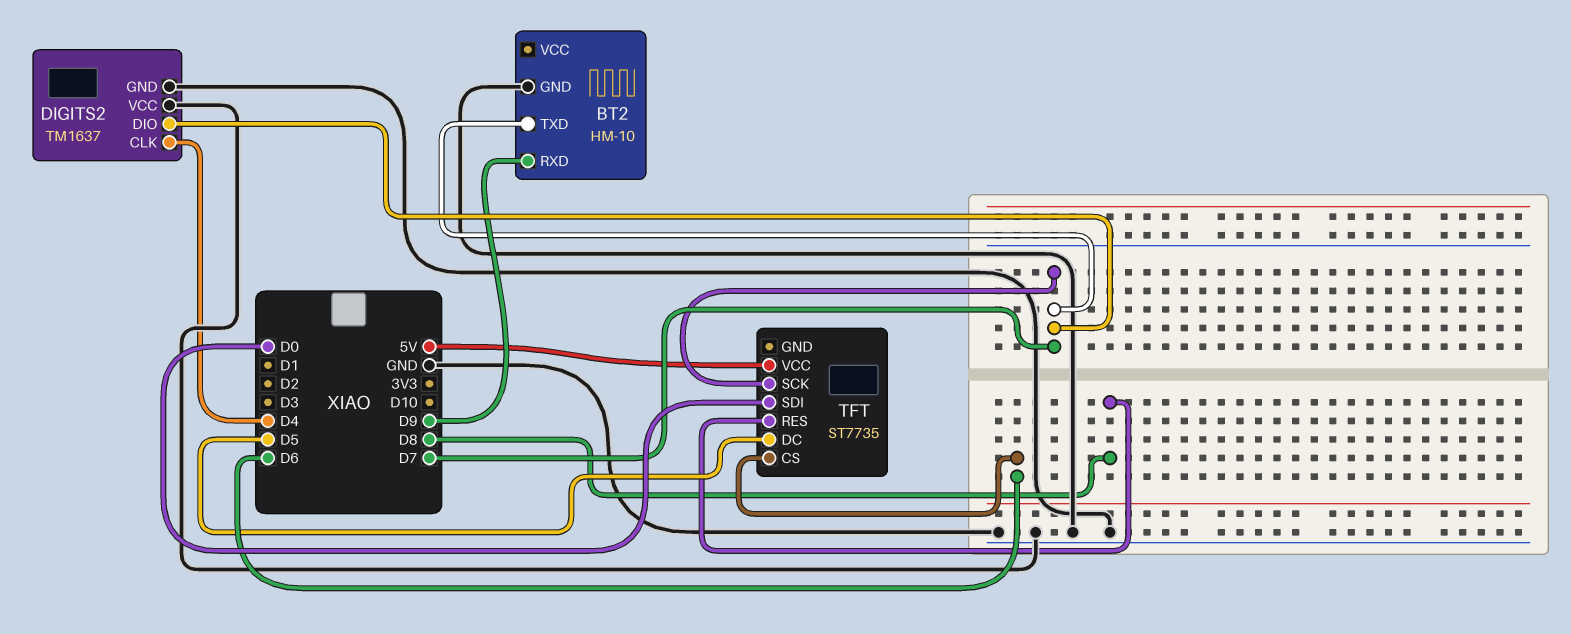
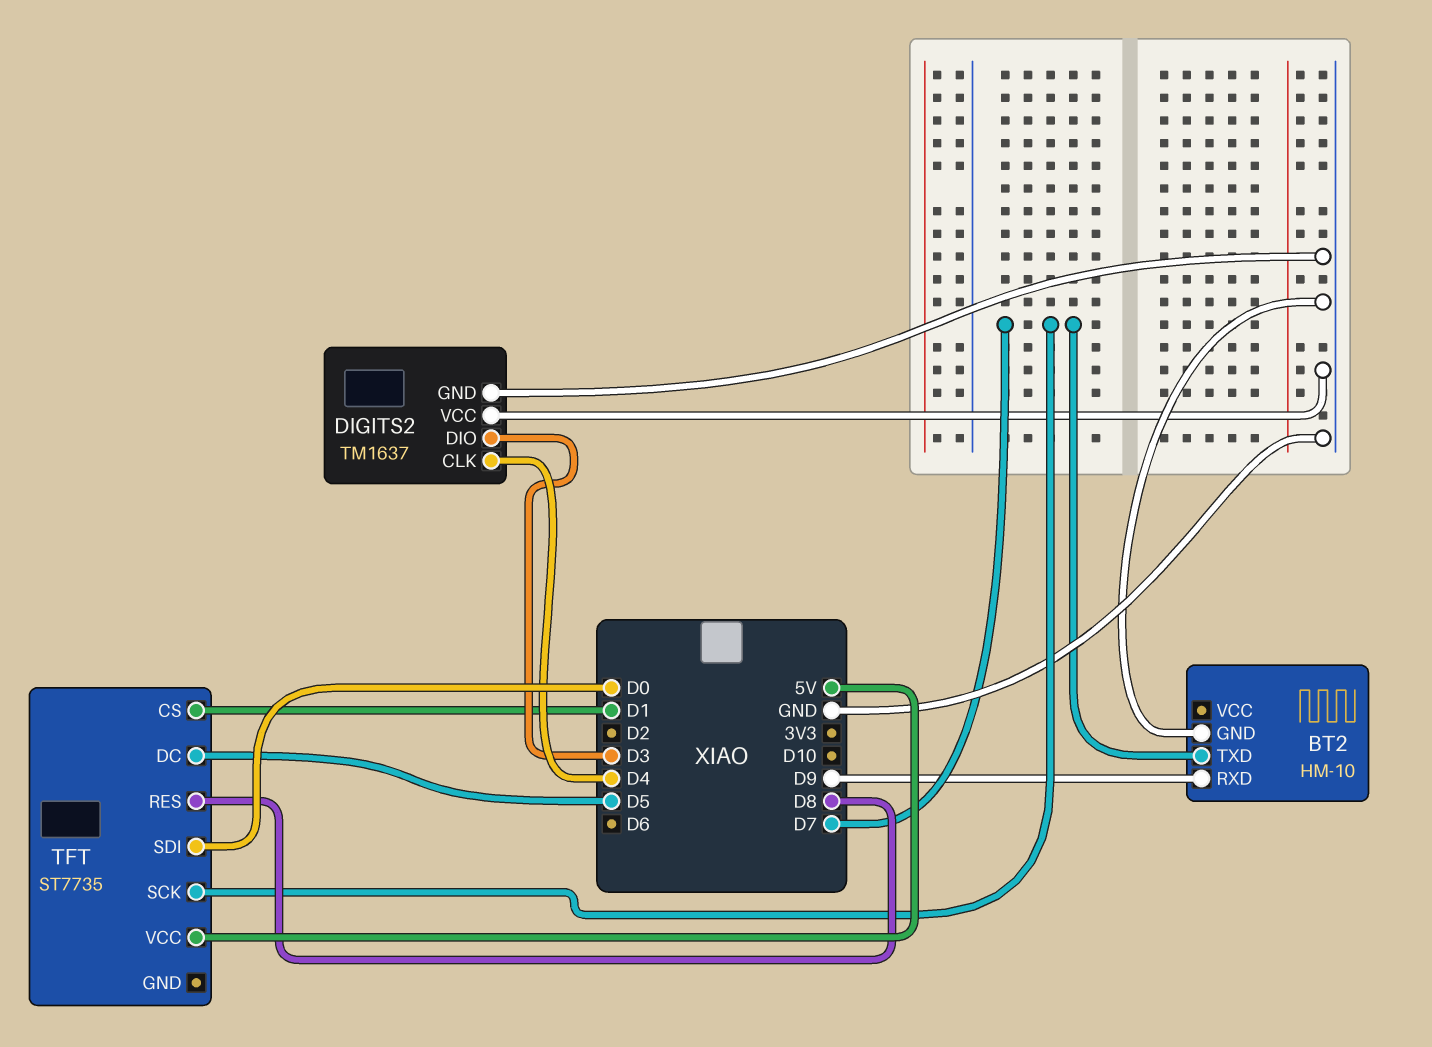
DIGITS2 pin DIO: D7 -> D3
TFT pin CS: D6 -> D1

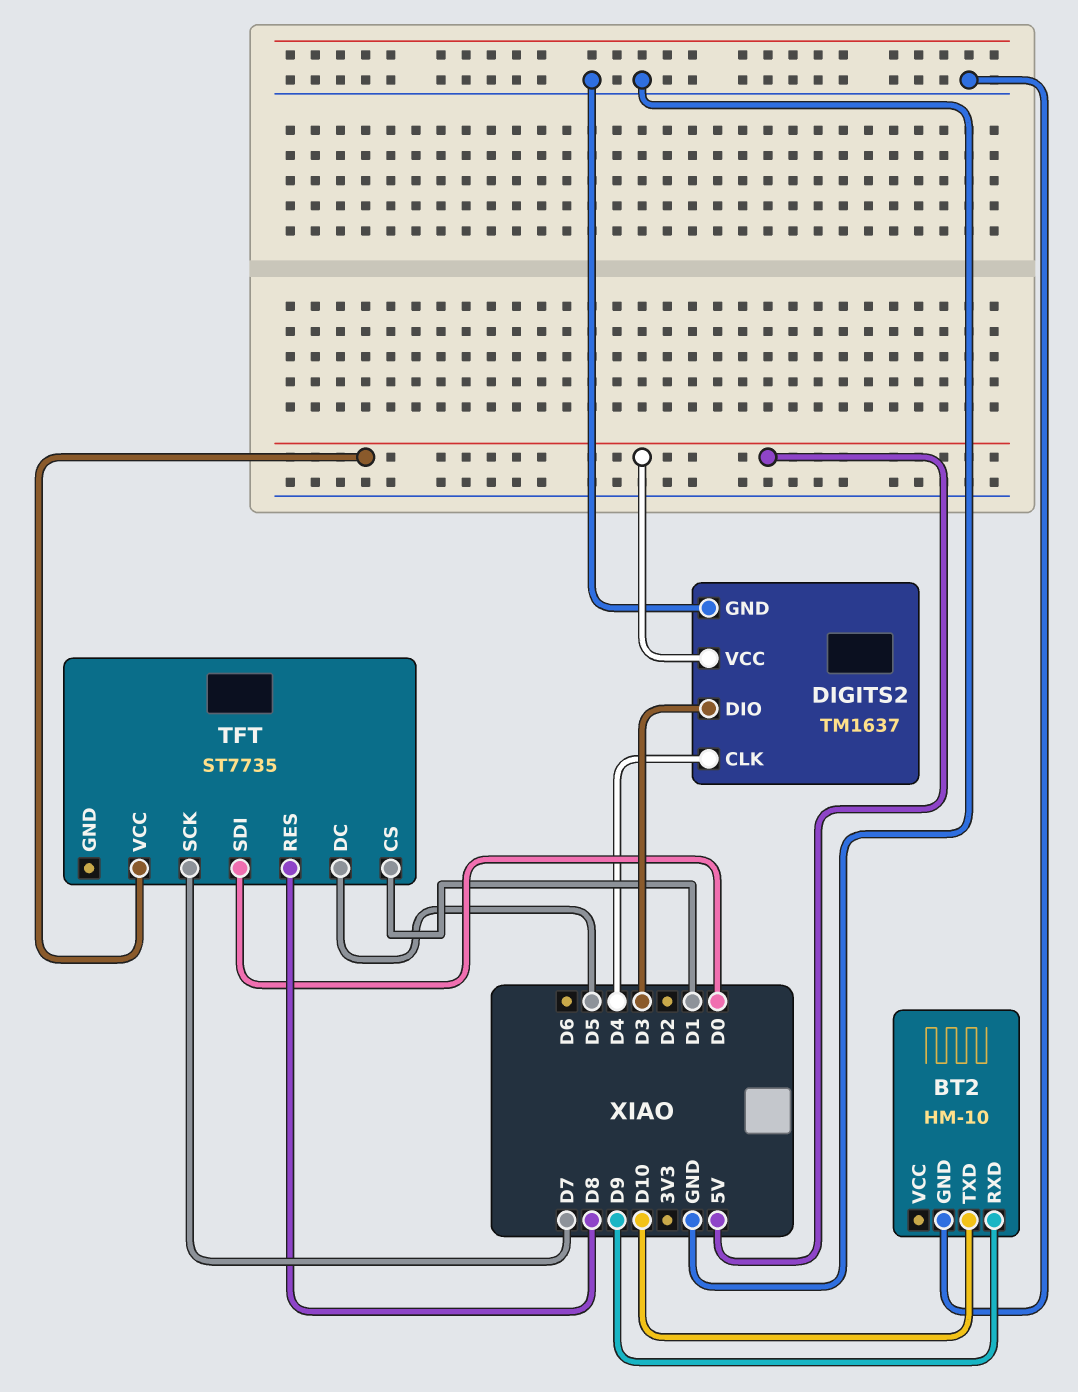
BT2 pin TXD: D7 -> D10
DIGITS2 pin VCC: GND -> 5V

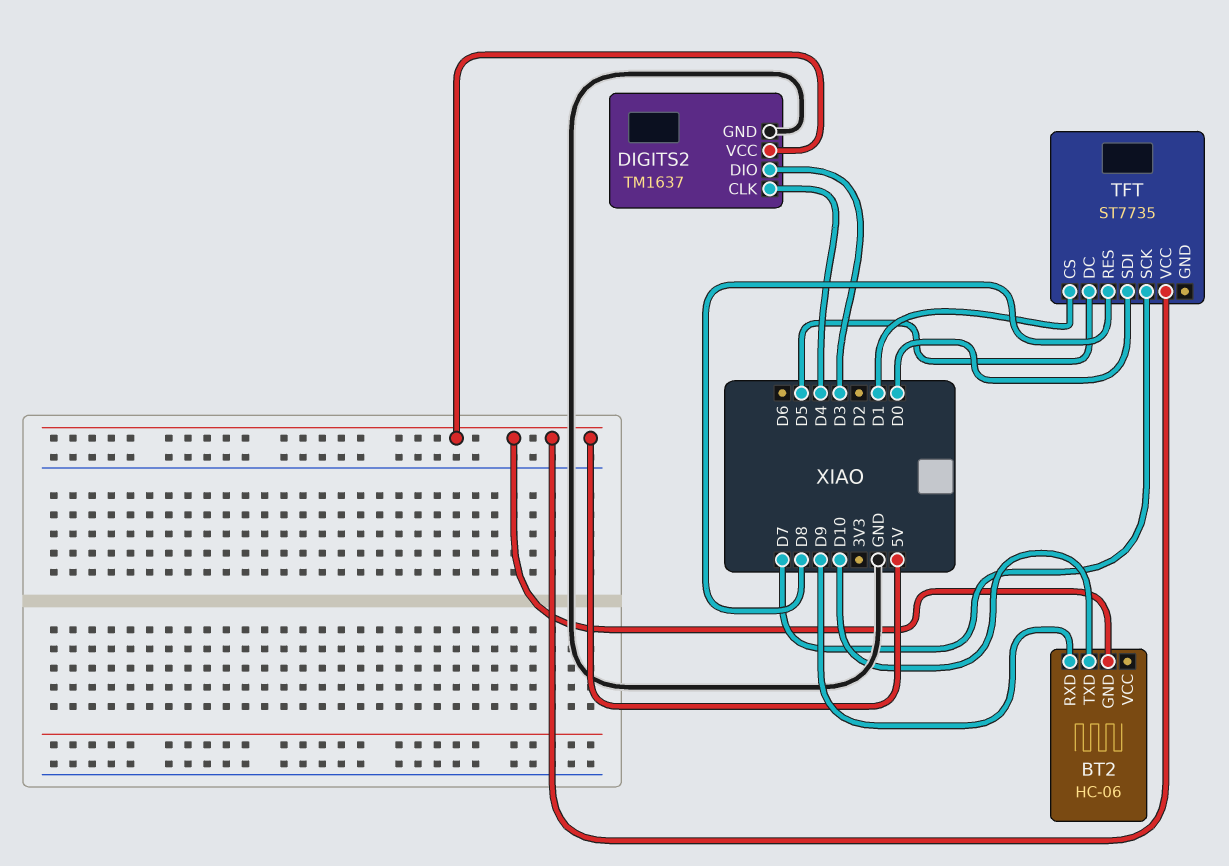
BT2: HM-10 -> HC-06
BT2 pin GND: GND -> 5V

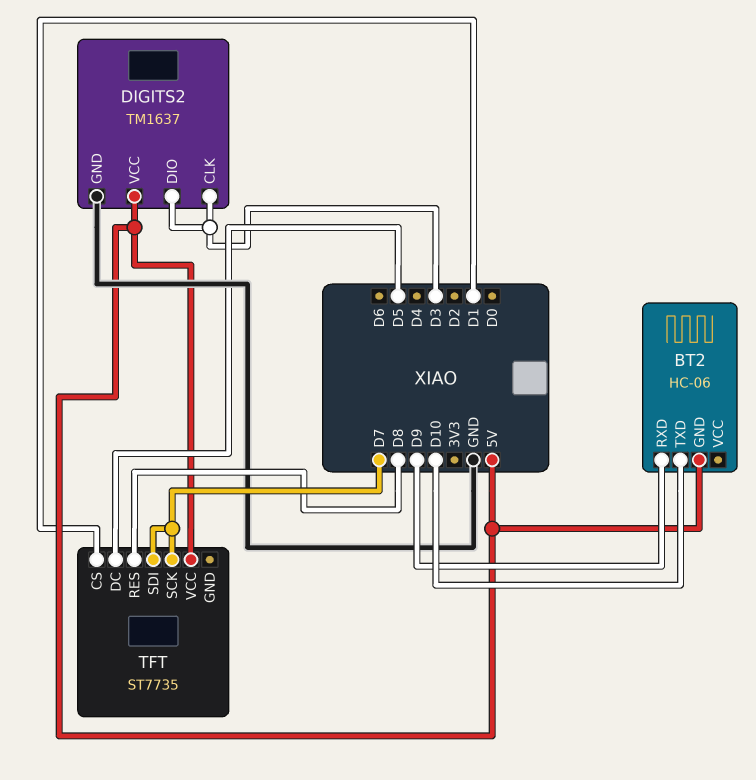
DIGITS2 pin CLK: D4 -> D3
TFT pin SDI: D0 -> D7

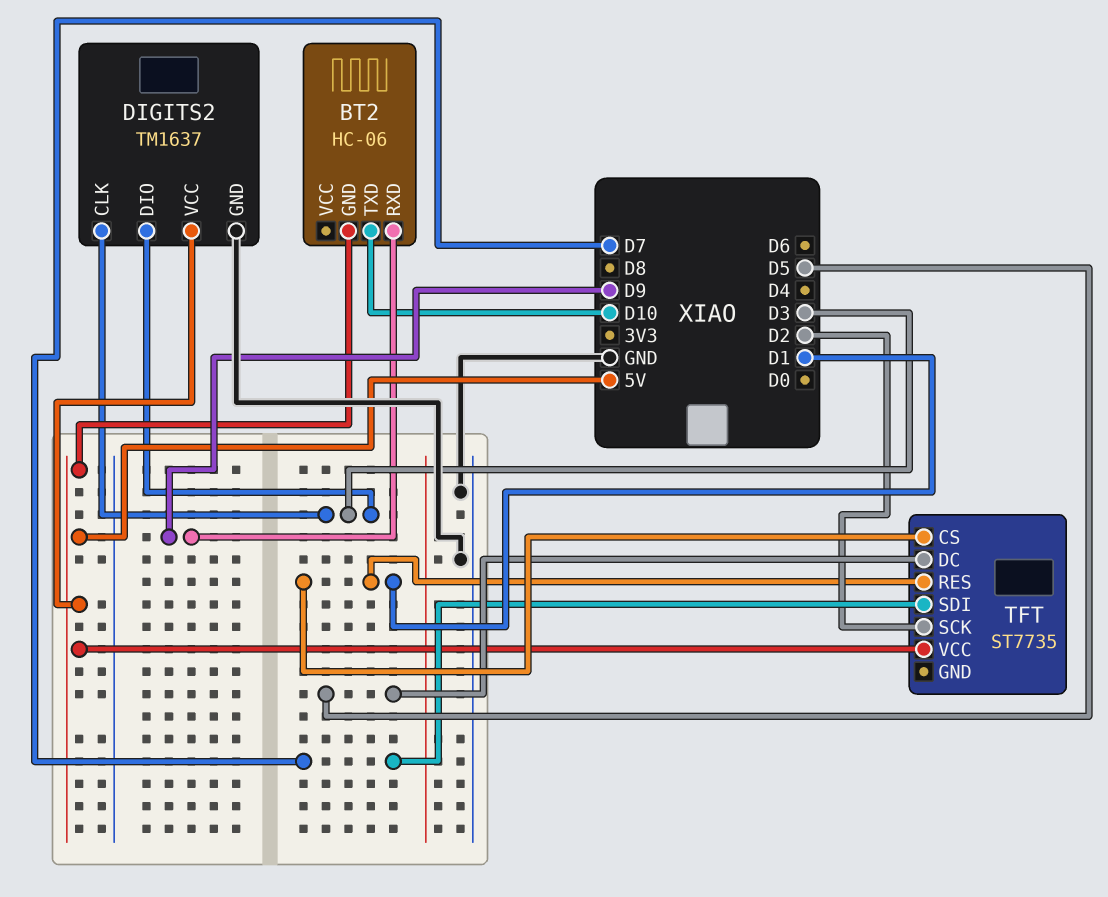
TFT pin RES: D8 -> D1
TFT pin SCK: D7 -> D2

